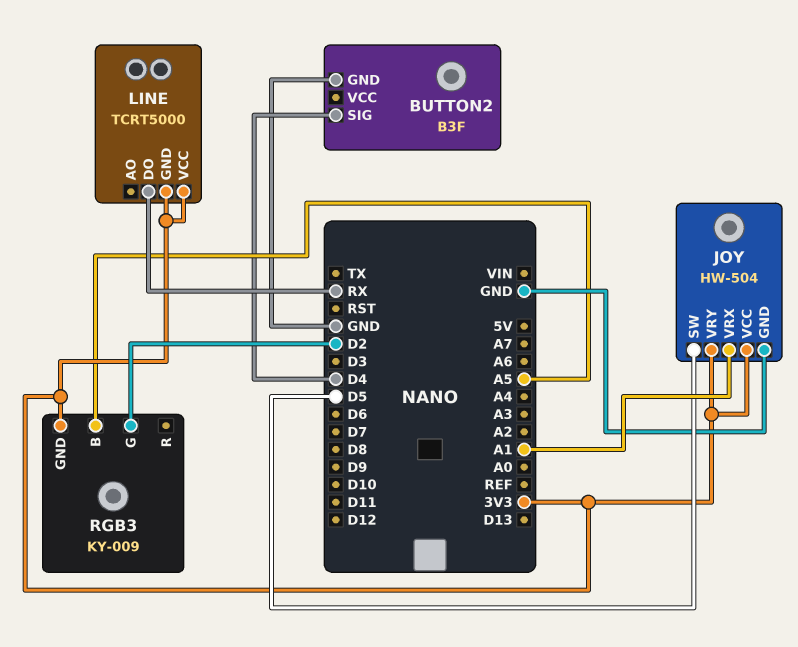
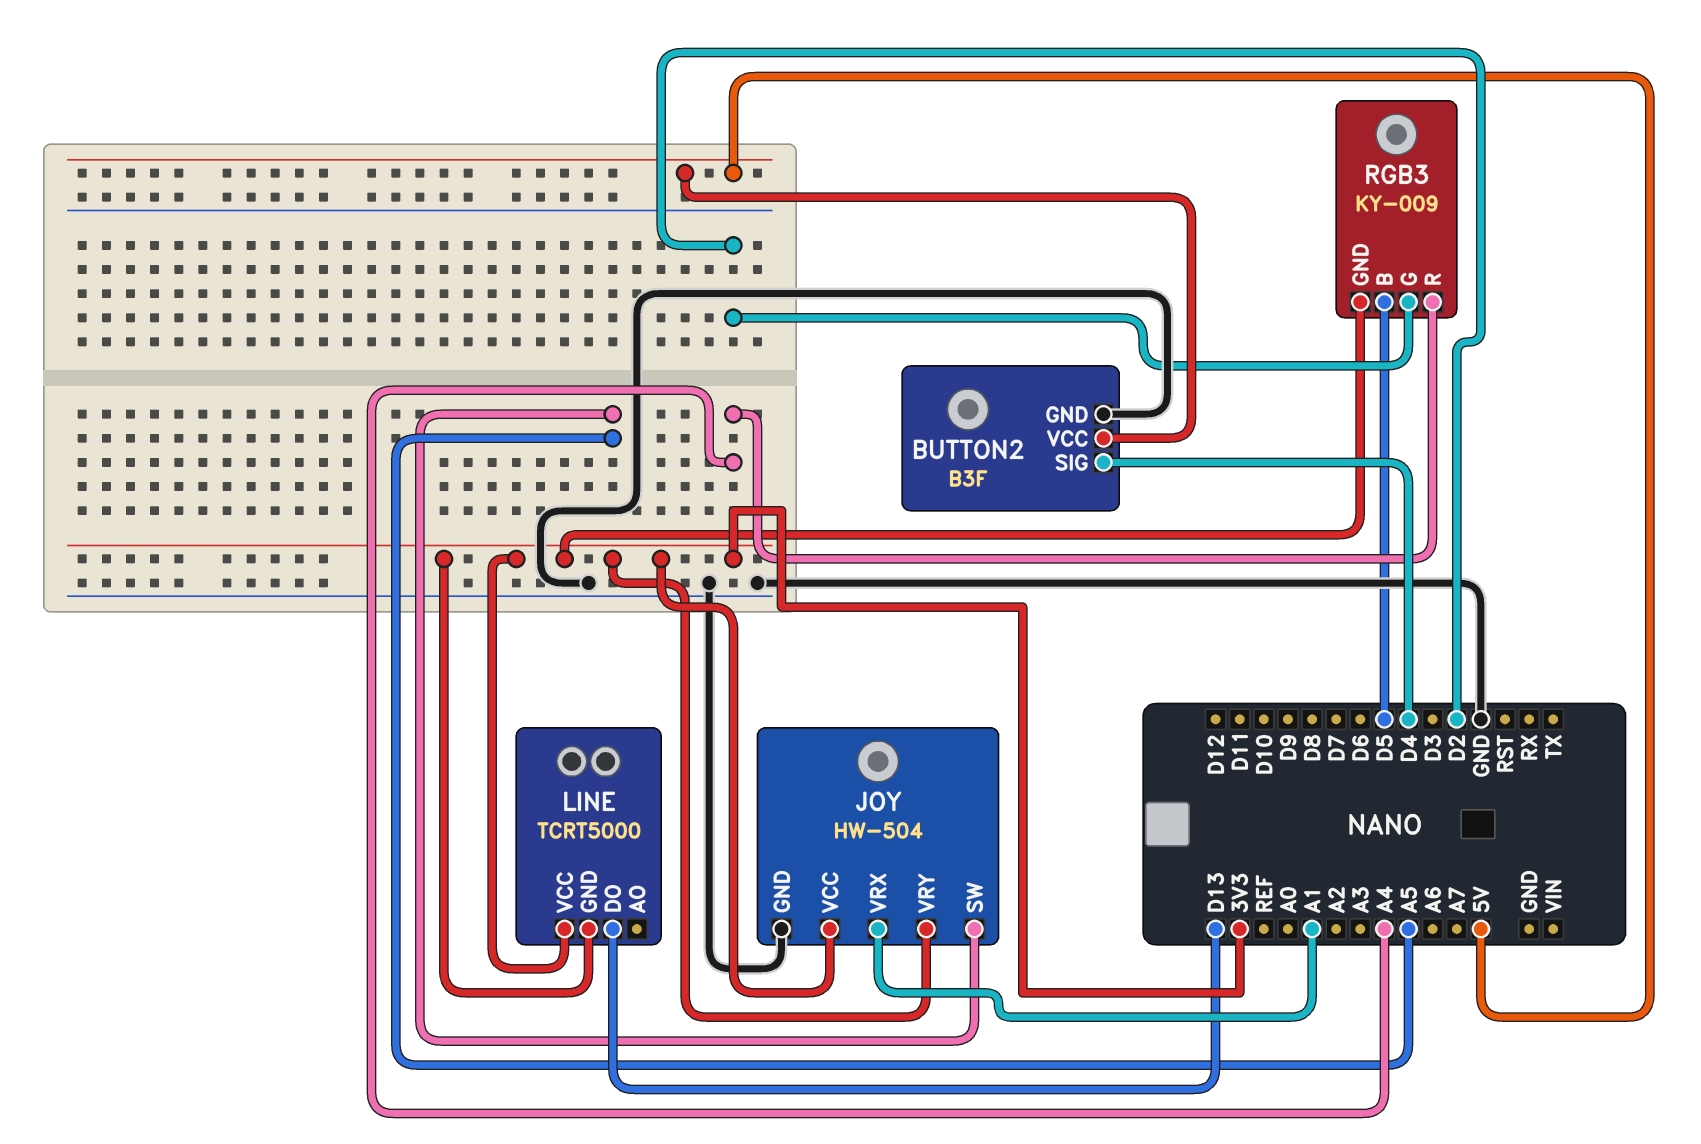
BUTTON2 pin VCC: none -> 5V
JOY pin SW: D5 -> A5
LINE pin DO: RX -> D13
RGB3 pin B: A5 -> D5
RGB3 pin R: none -> A4

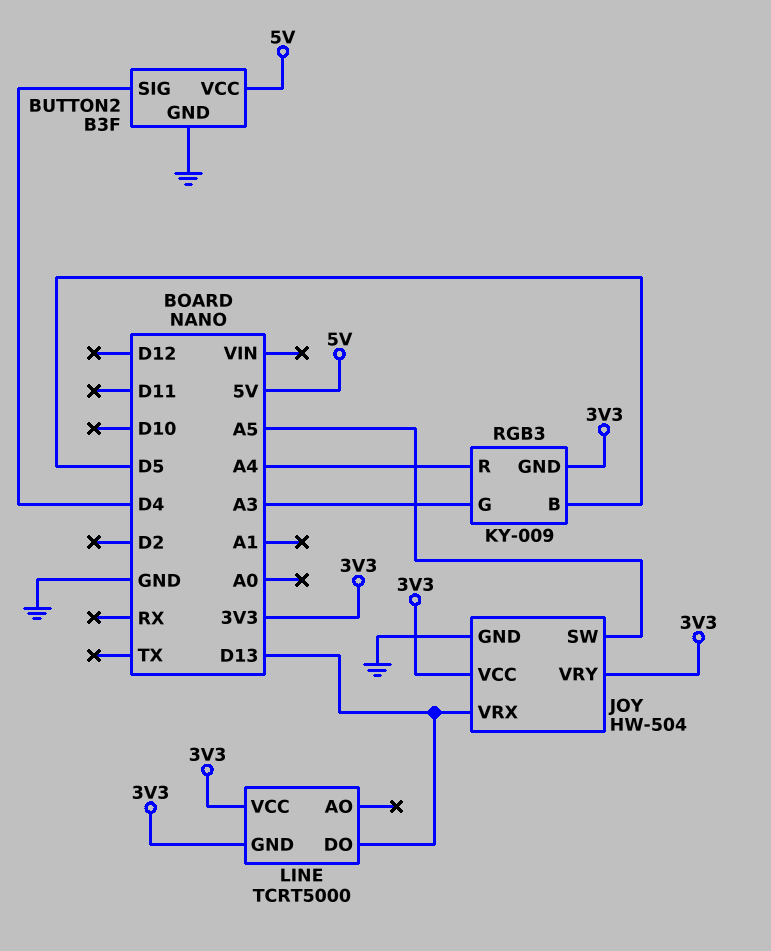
JOY pin VRX: A1 -> D13
RGB3 pin G: D2 -> A3

